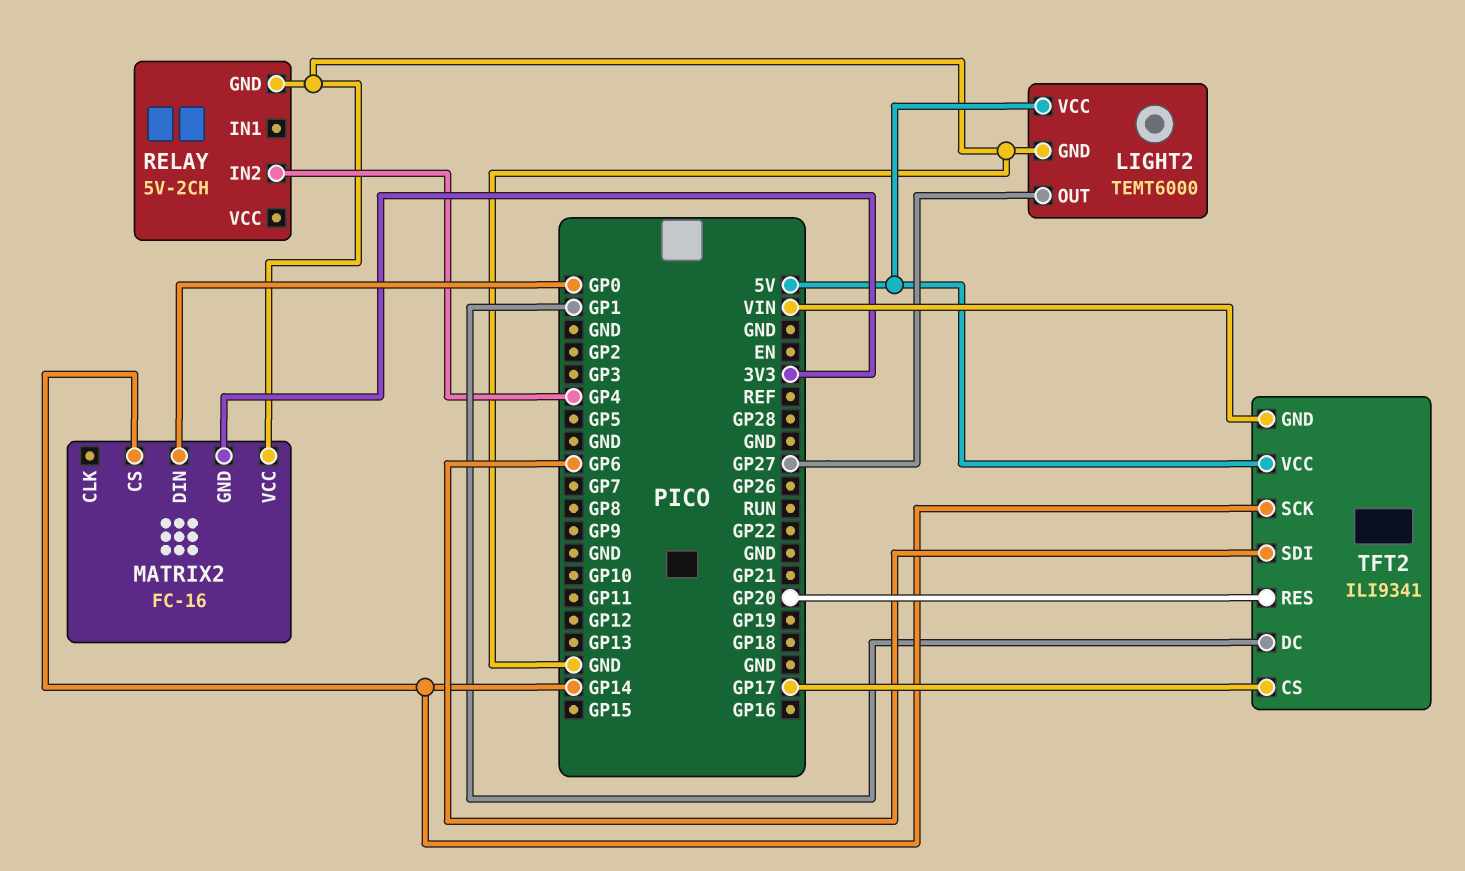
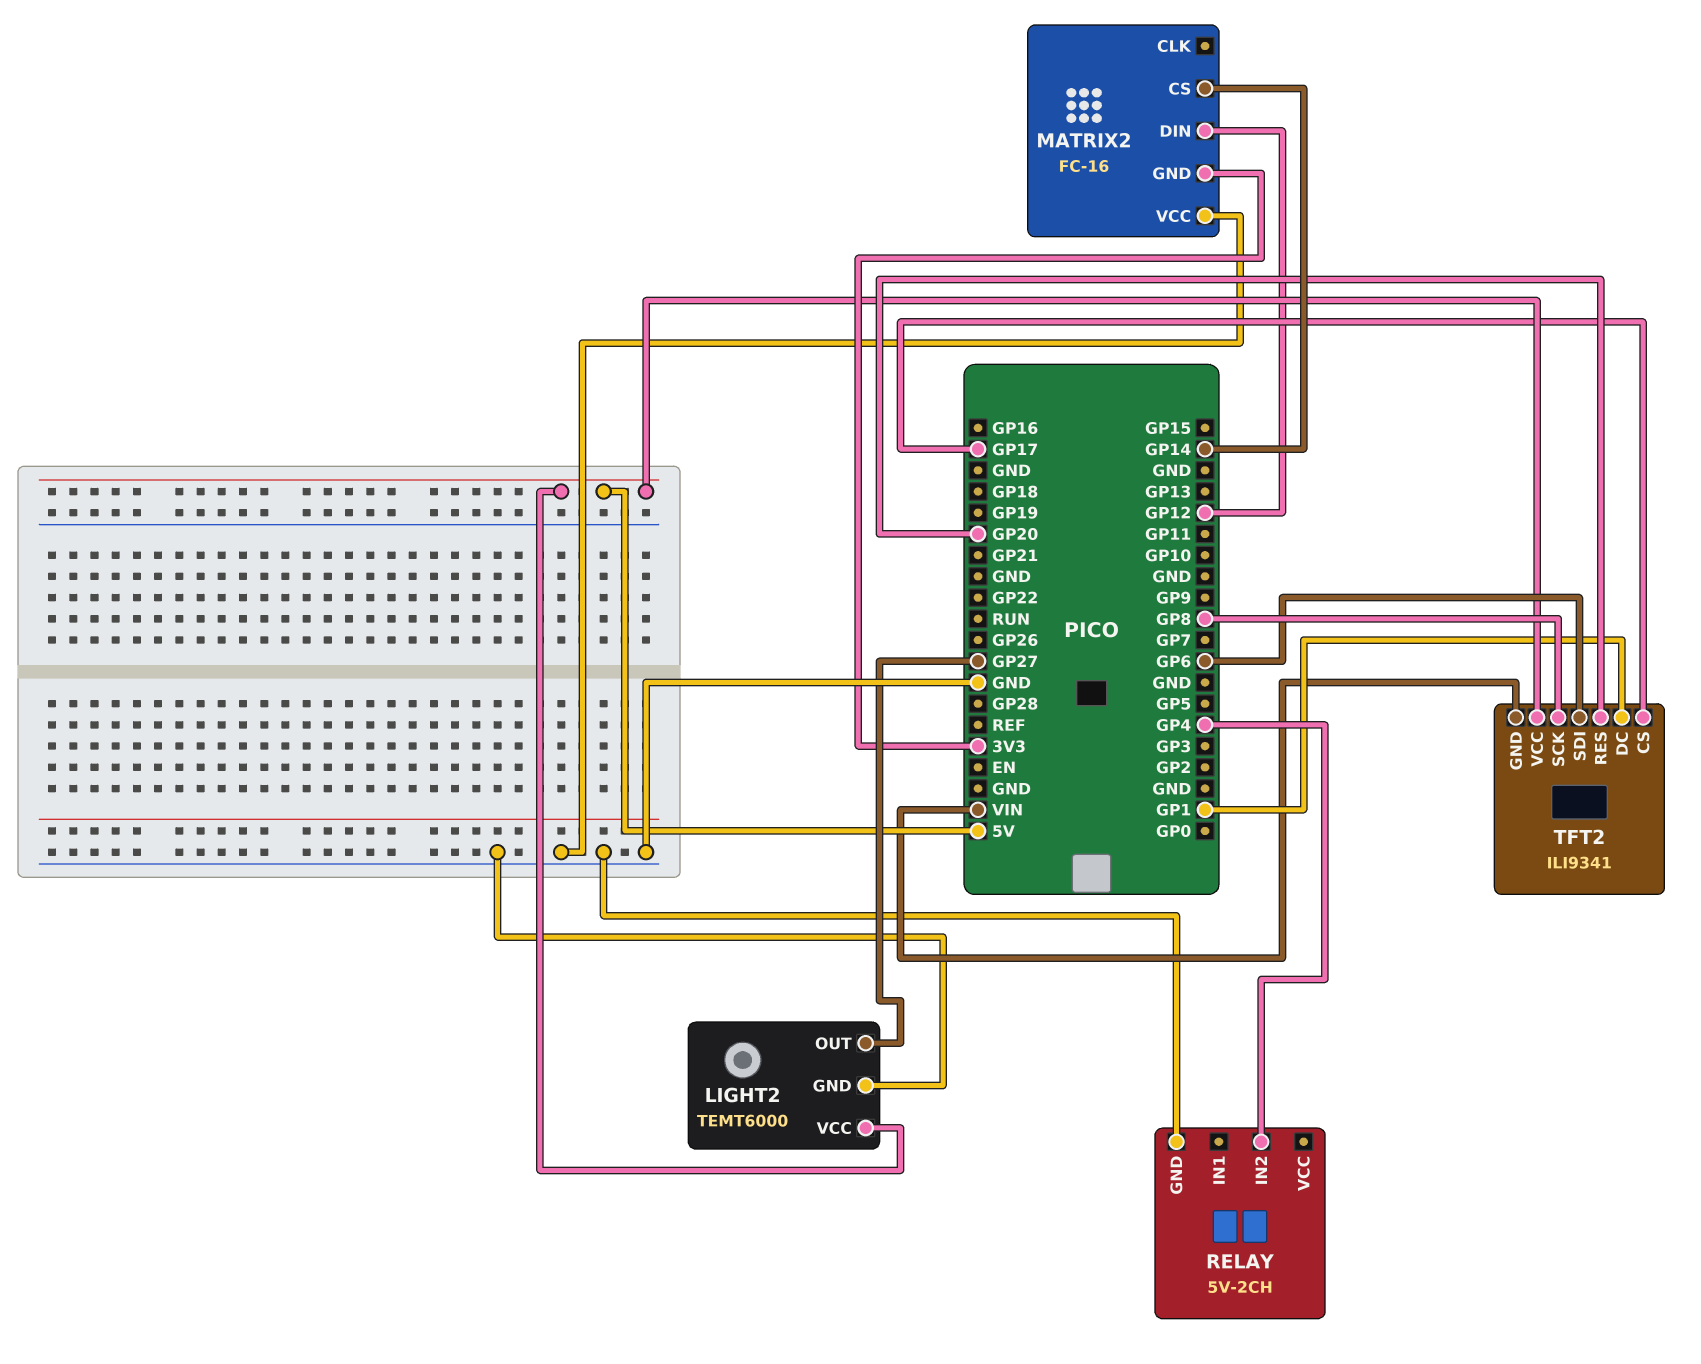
MATRIX2 pin DIN: GP0 -> GP12
TFT2 pin SCK: GP14 -> GP8

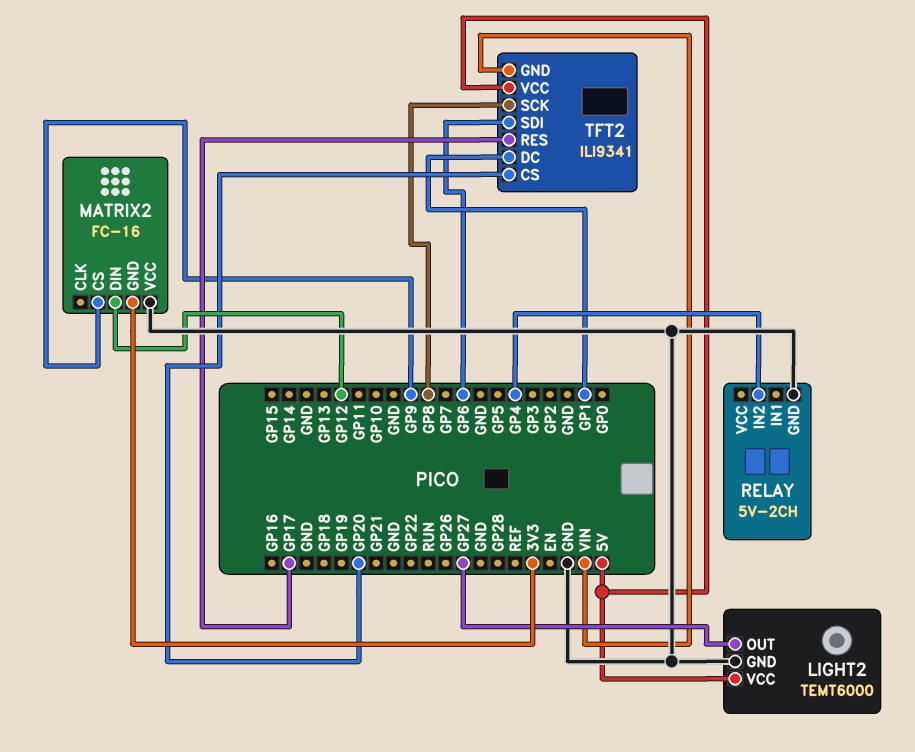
MATRIX2 pin CS: GP14 -> GP9
TFT2 pin CS: GP17 -> GP20
TFT2 pin RES: GP20 -> GP17

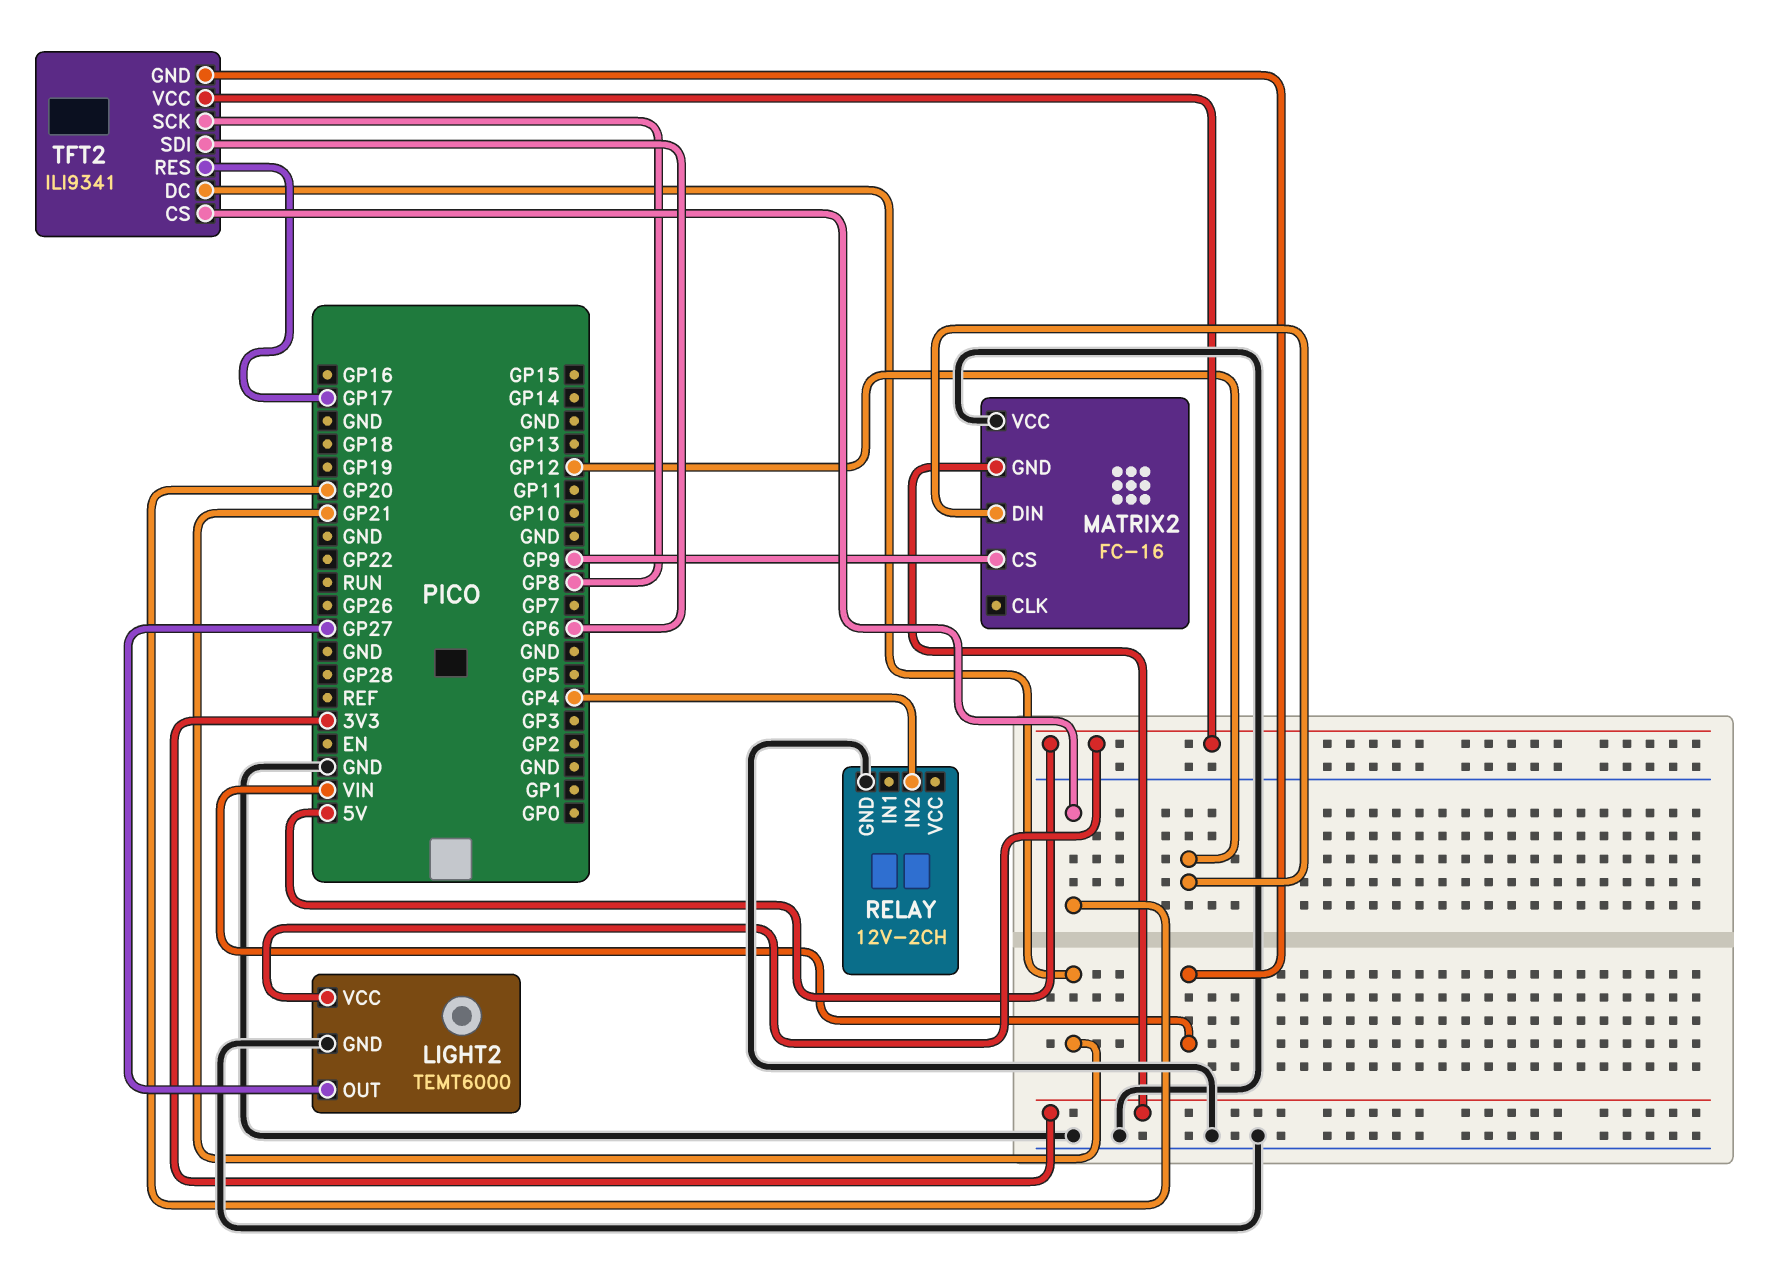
RELAY: 5V-2CH -> 12V-2CH
TFT2 pin DC: GP1 -> GP21

